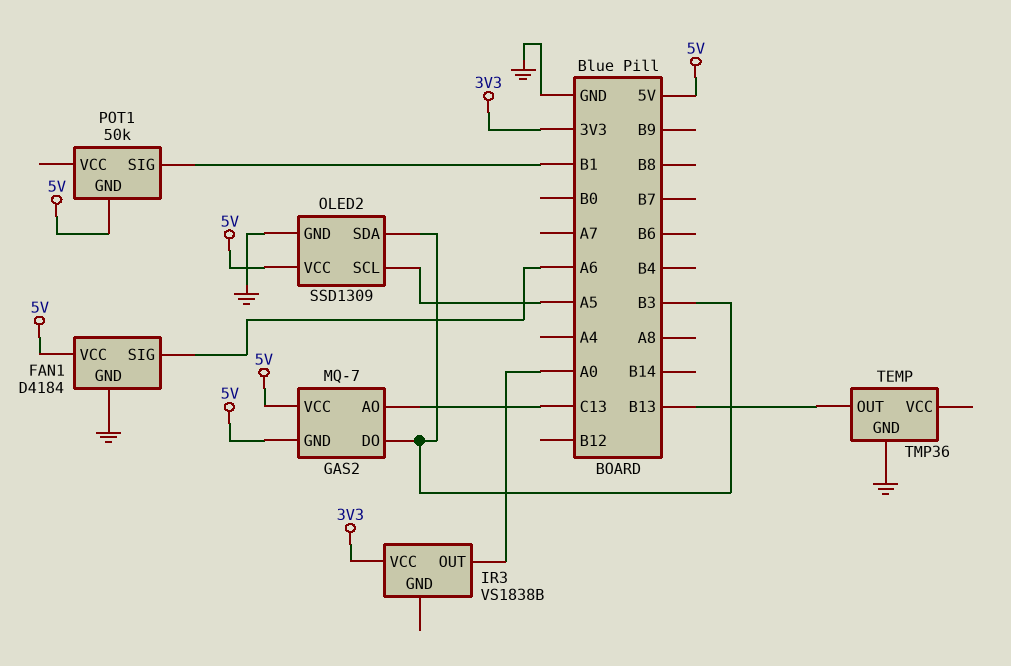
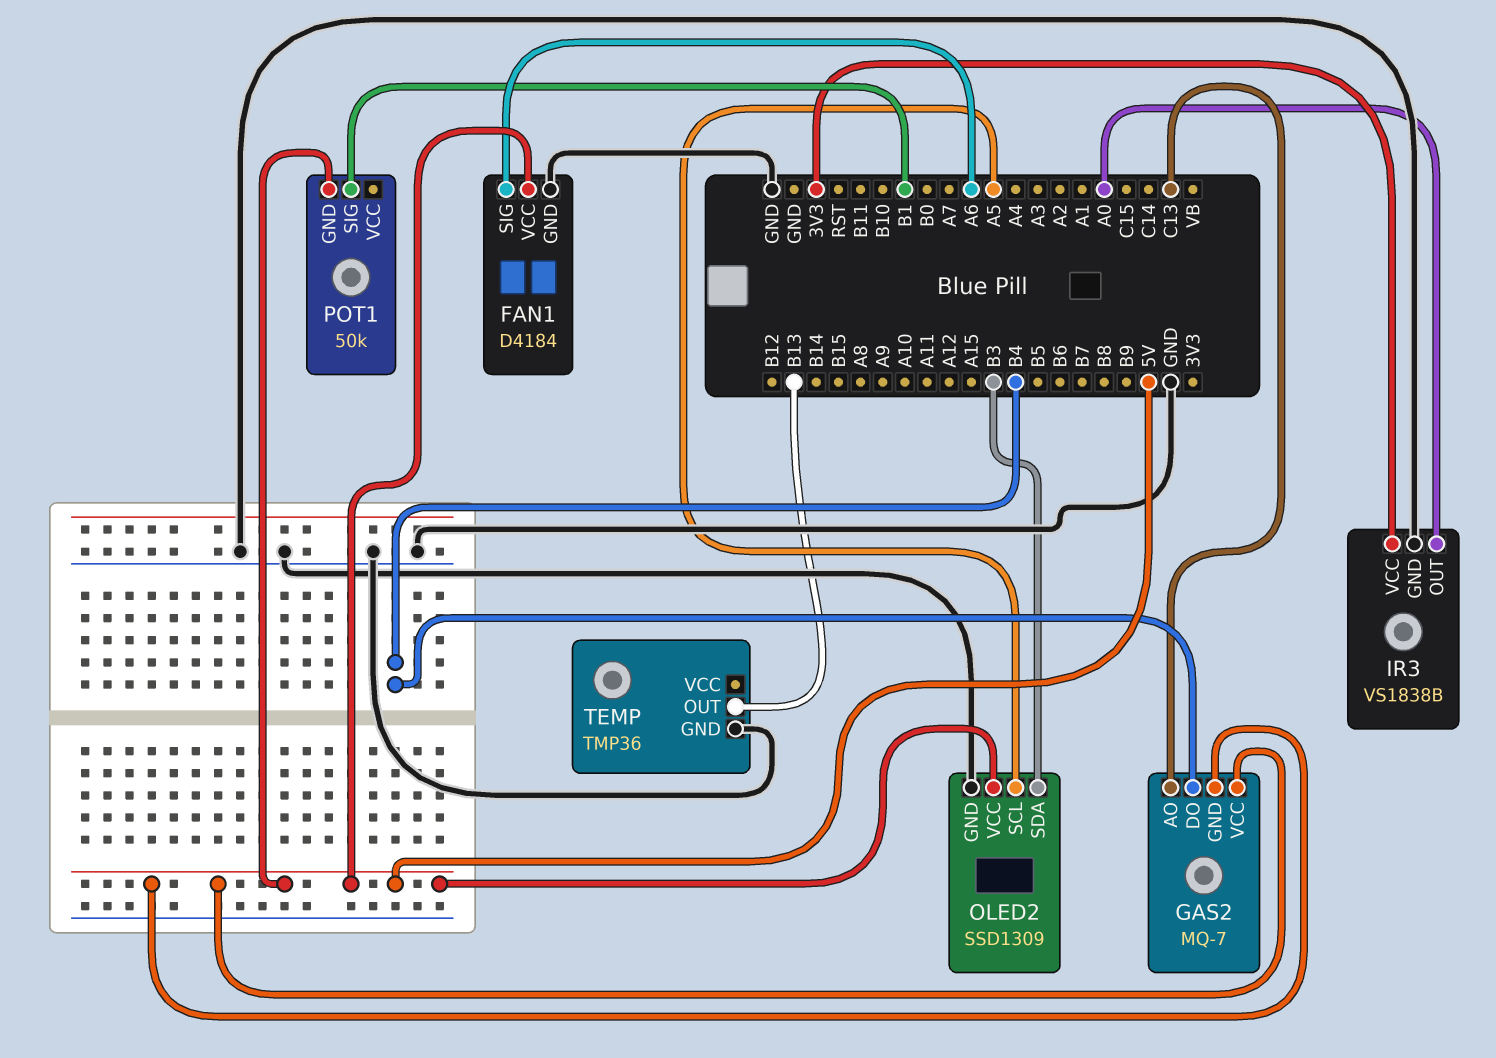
GAS2 pin DO: B3 -> B4
IR3 pin GND: none -> GND

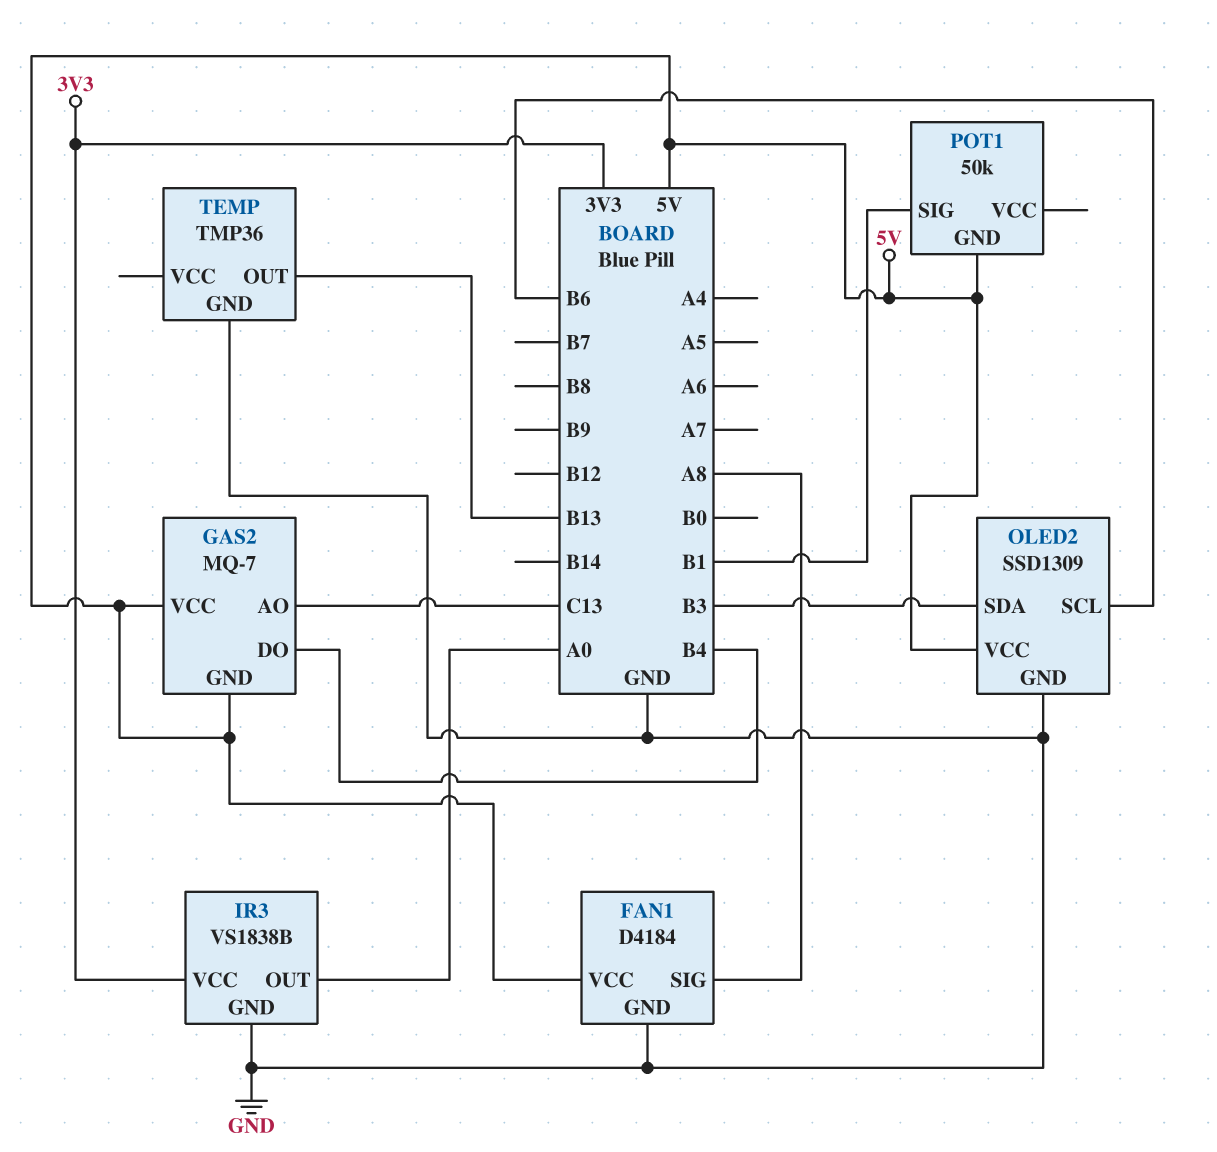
FAN1 pin SIG: A6 -> A8
OLED2 pin SCL: A5 -> B6

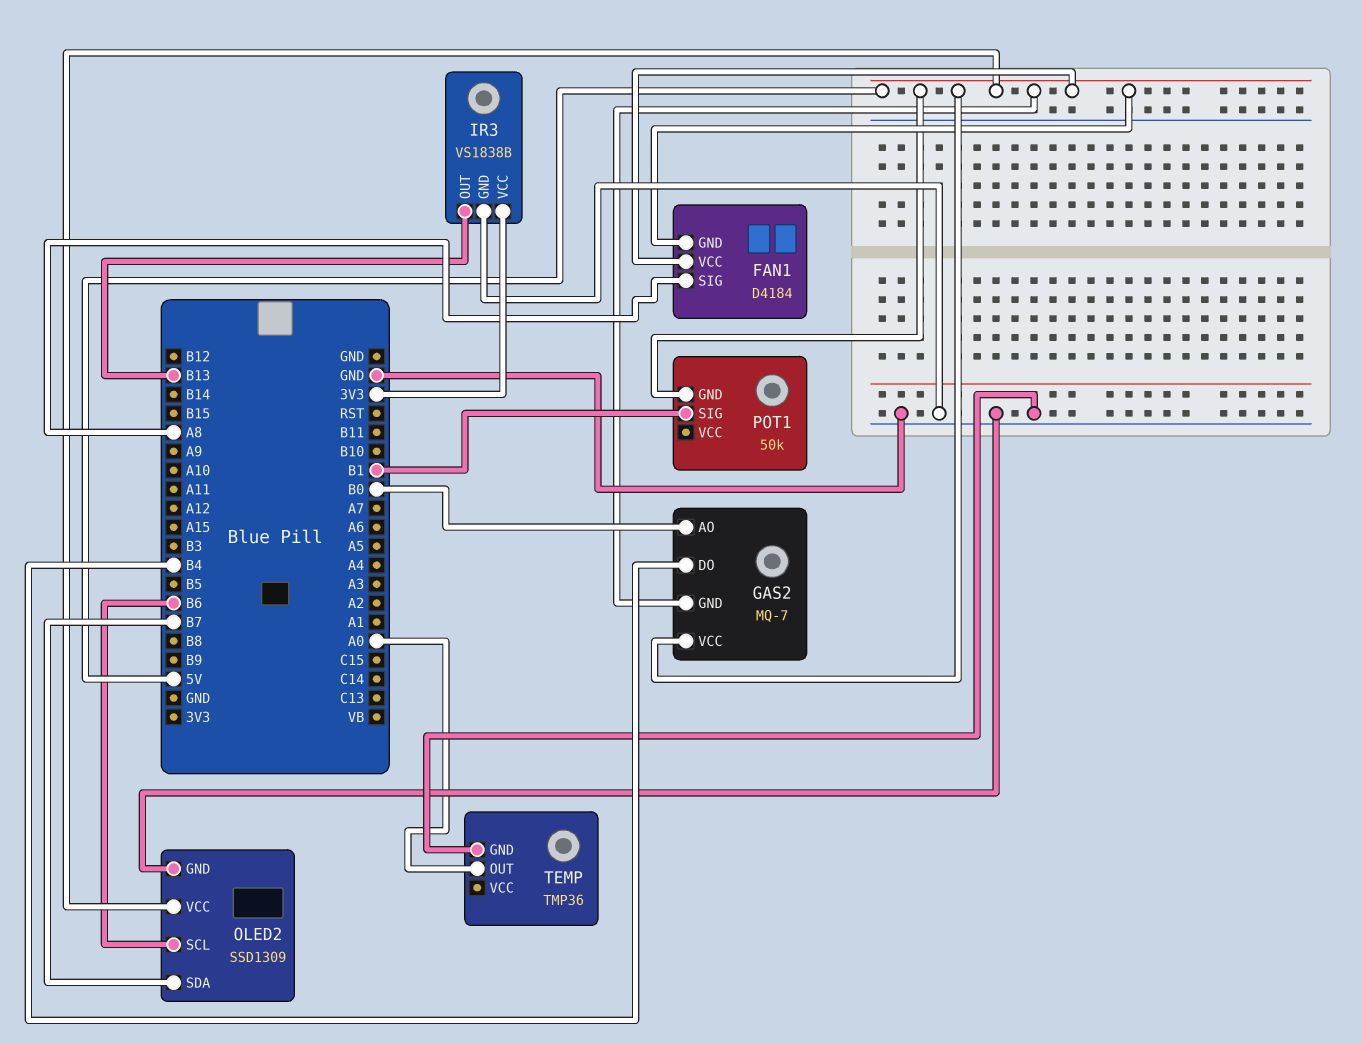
FAN1 pin GND: GND -> 5V
GAS2 pin AO: C13 -> B0
IR3 pin OUT: A0 -> B13
OLED2 pin SDA: B3 -> B7
TEMP pin OUT: B13 -> A0

